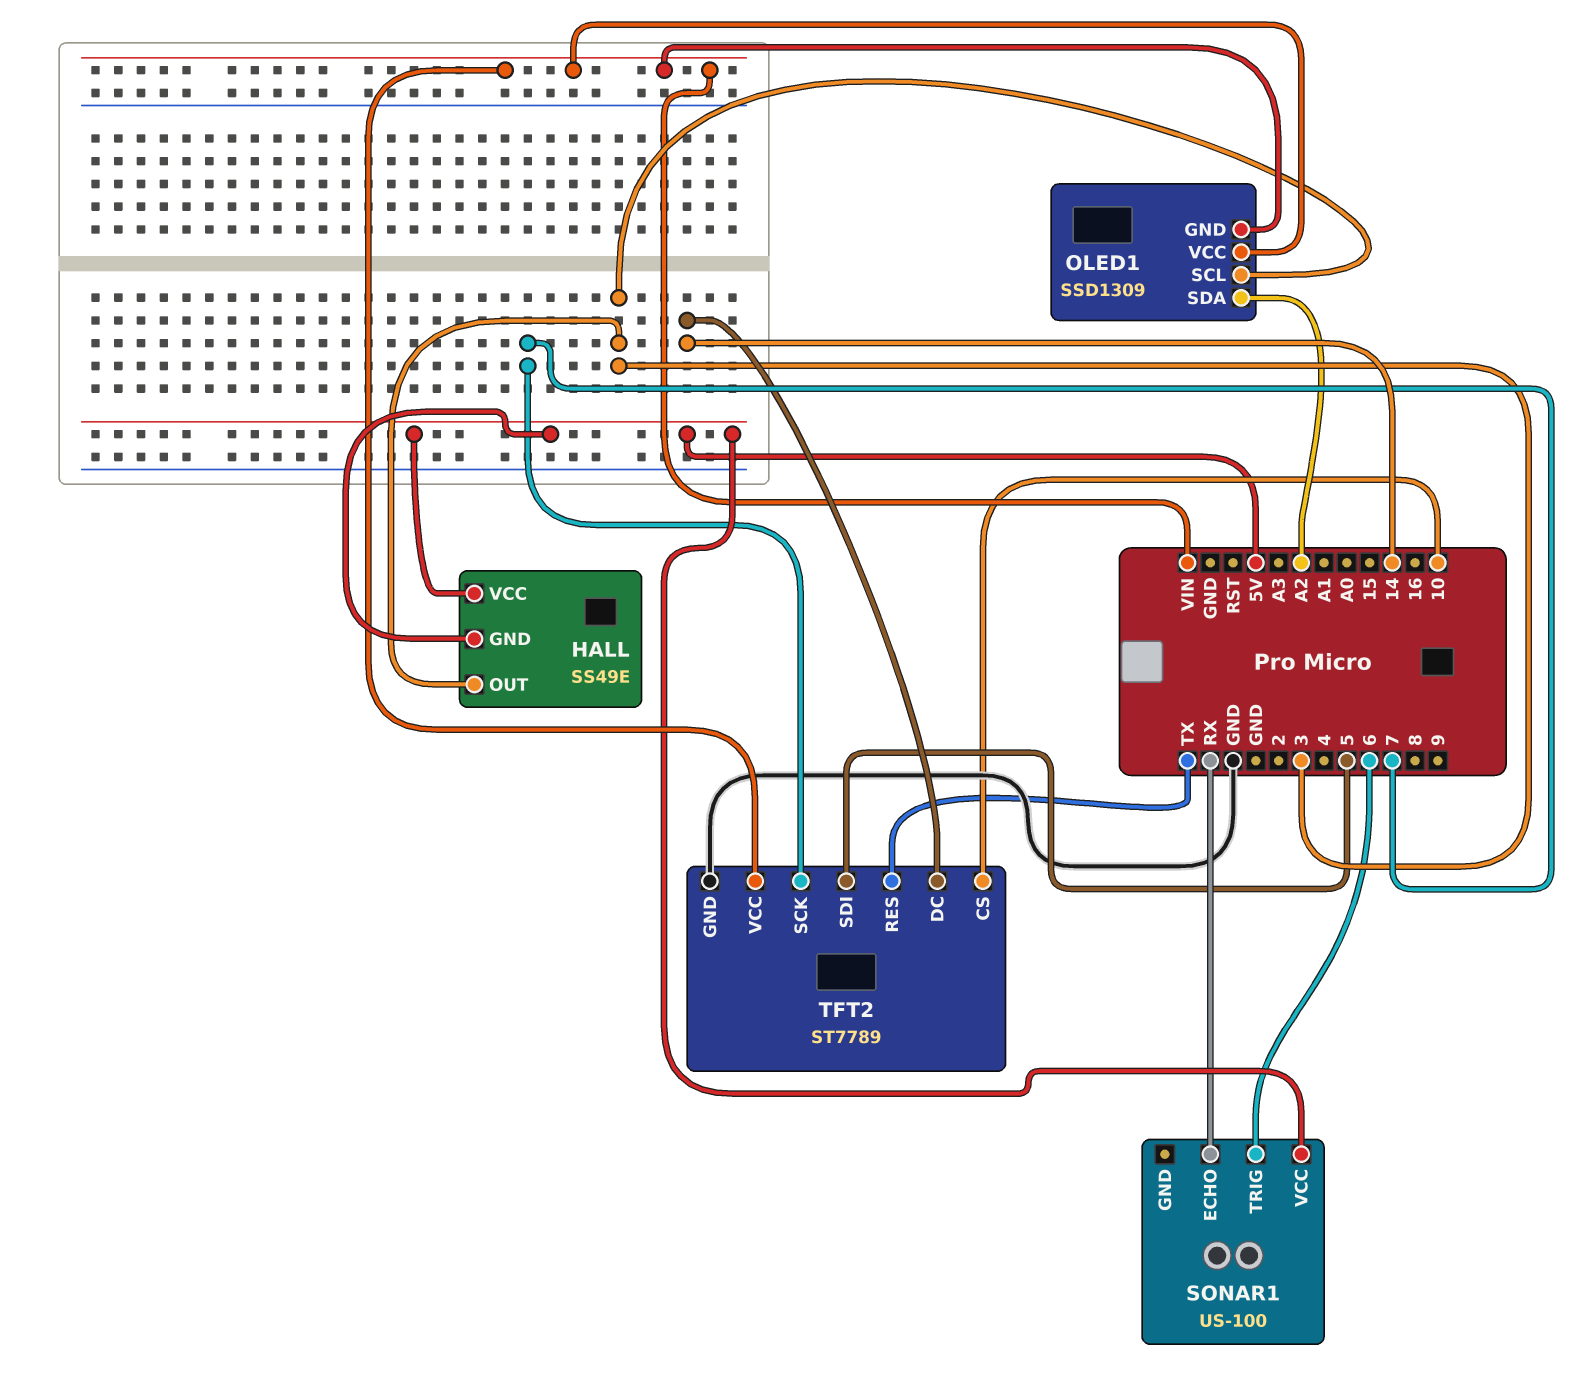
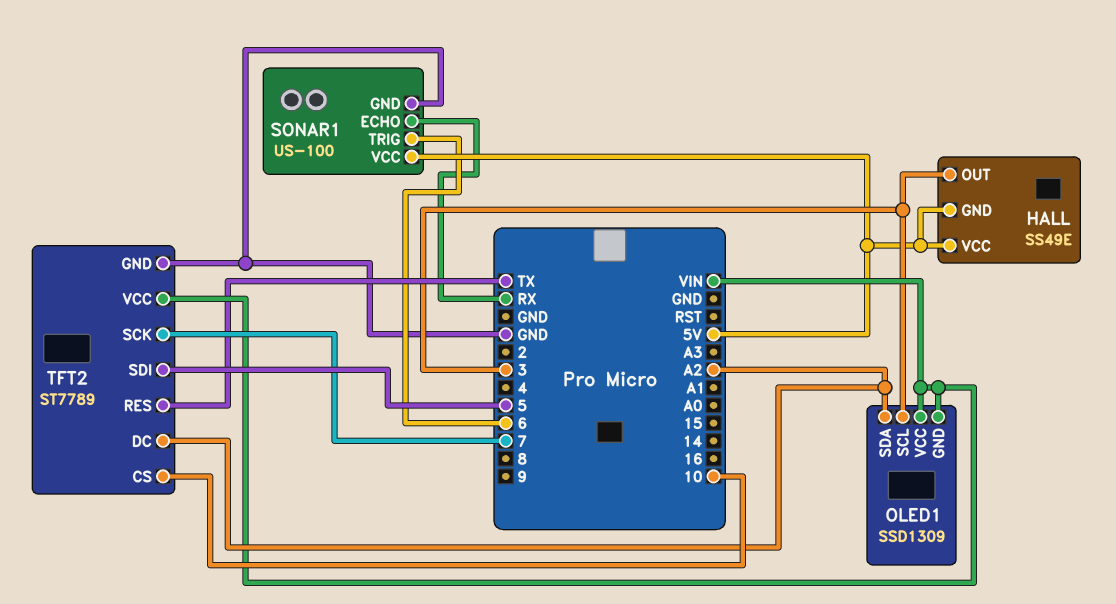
SONAR1 pin GND: none -> GND
TFT2 pin DC: 14 -> A2

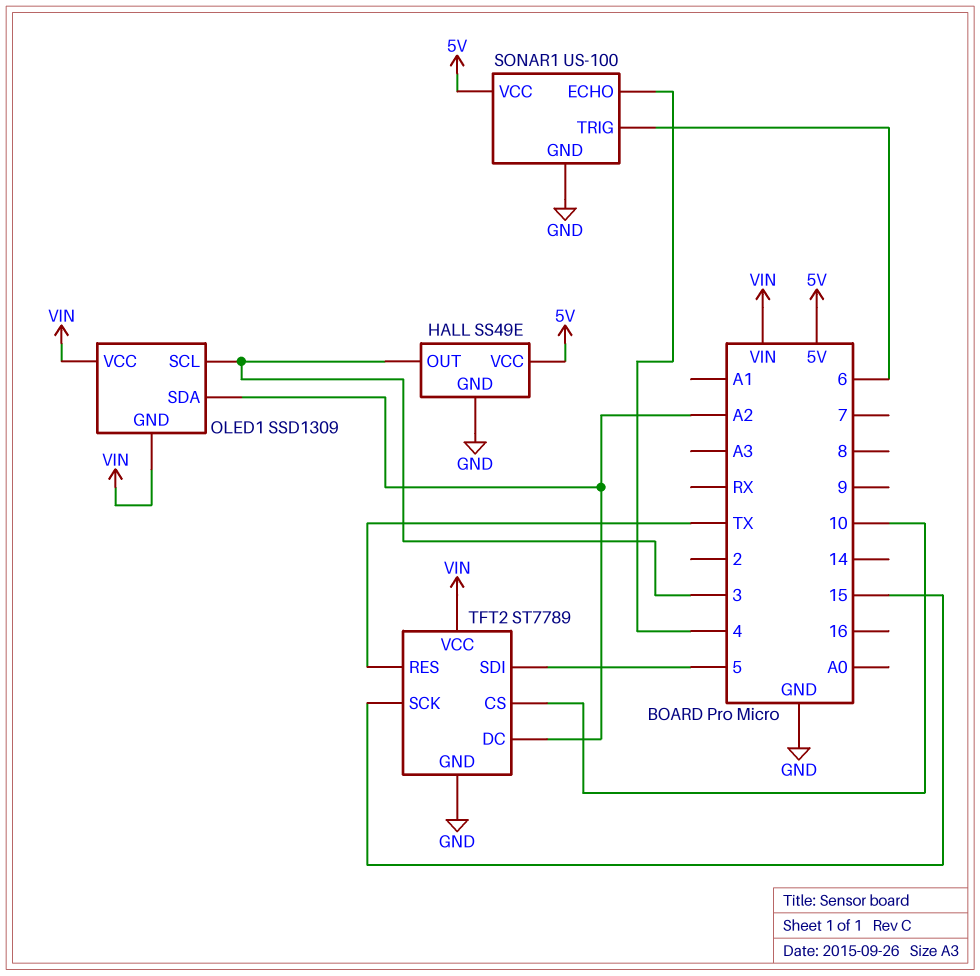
HALL pin GND: 5V -> GND
SONAR1 pin ECHO: RX -> 4
TFT2 pin SCK: 7 -> 15

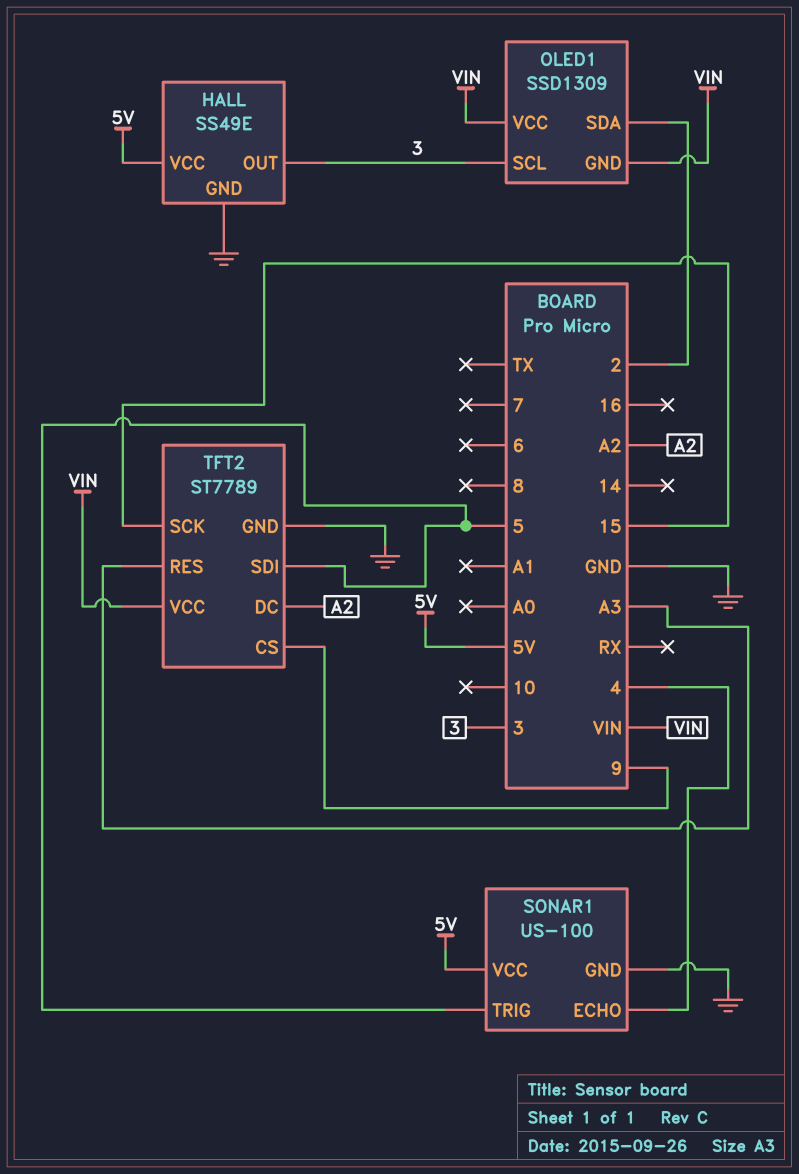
OLED1 pin SDA: A2 -> 2
SONAR1 pin TRIG: 6 -> 5
TFT2 pin CS: 10 -> 9
TFT2 pin RES: TX -> A3

